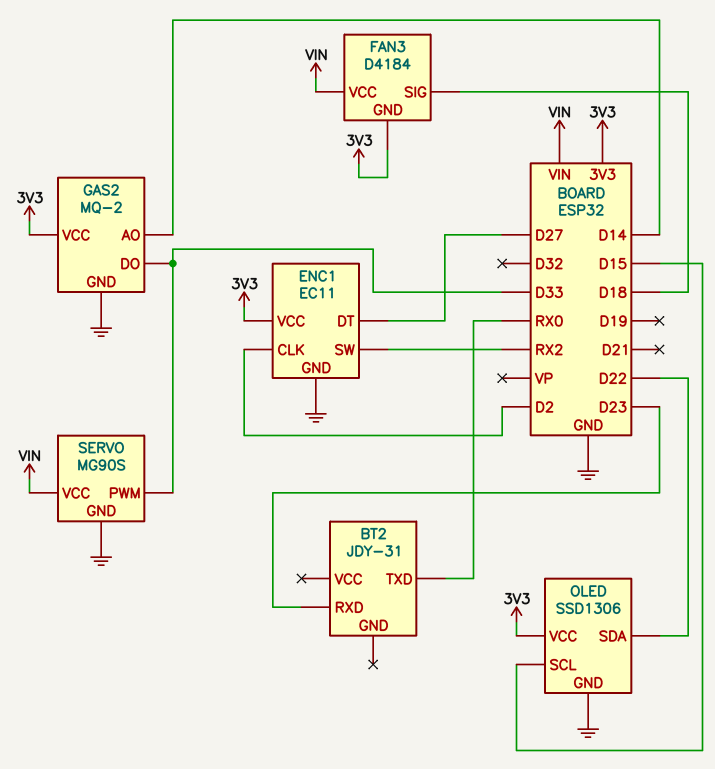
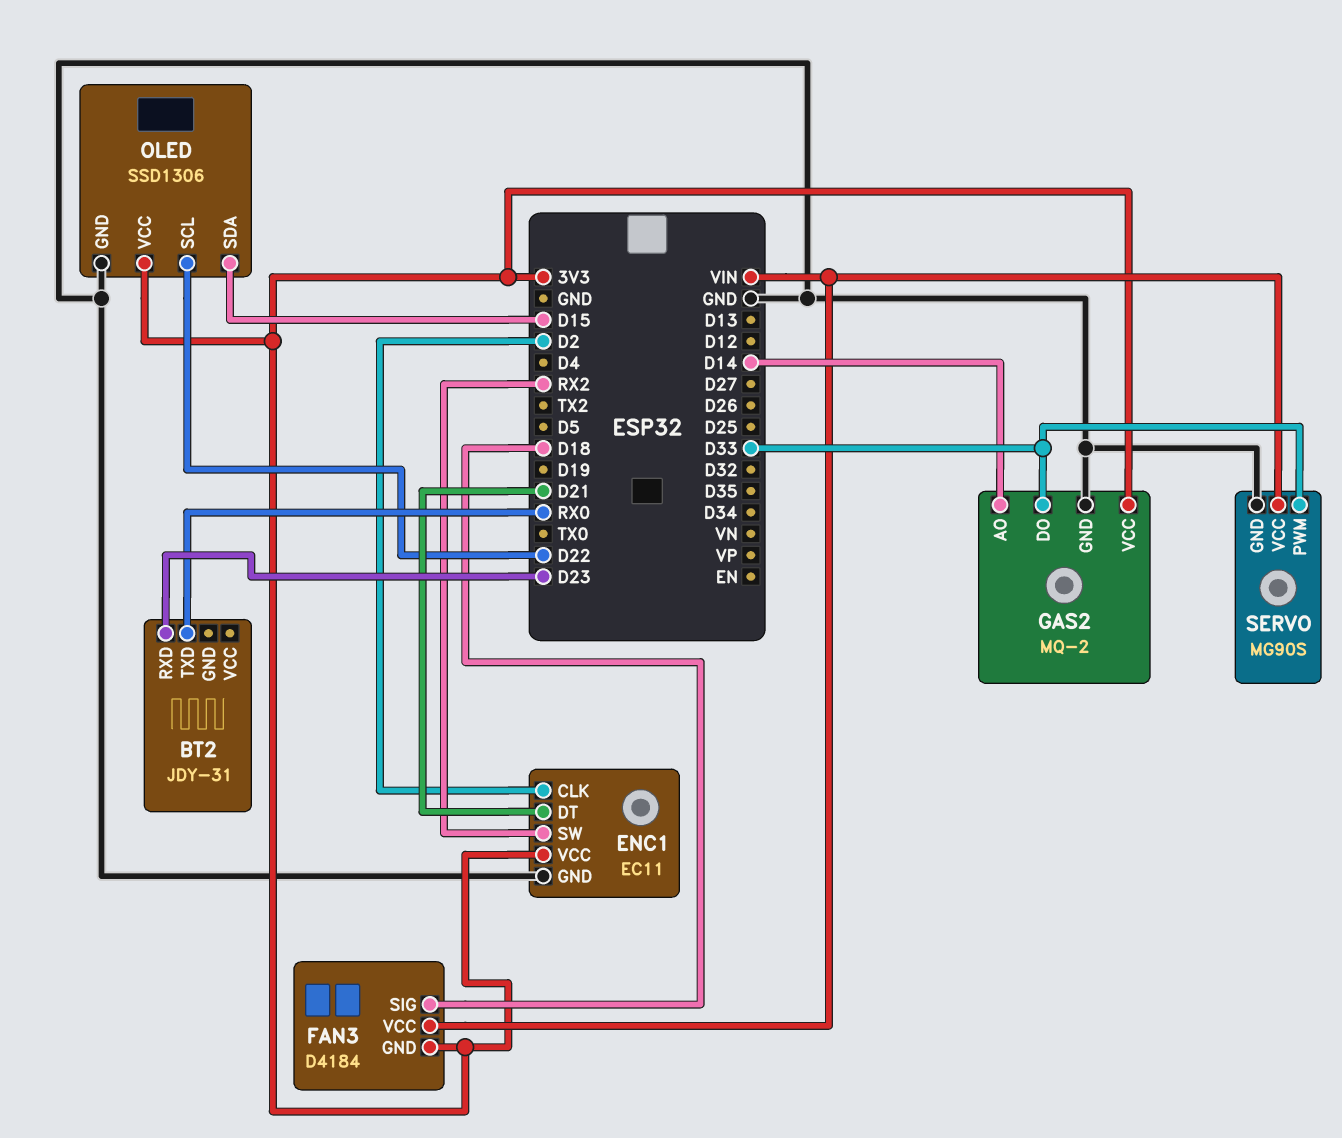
ENC1 pin DT: D27 -> D21
OLED pin SCL: D15 -> D22
OLED pin SDA: D22 -> D15

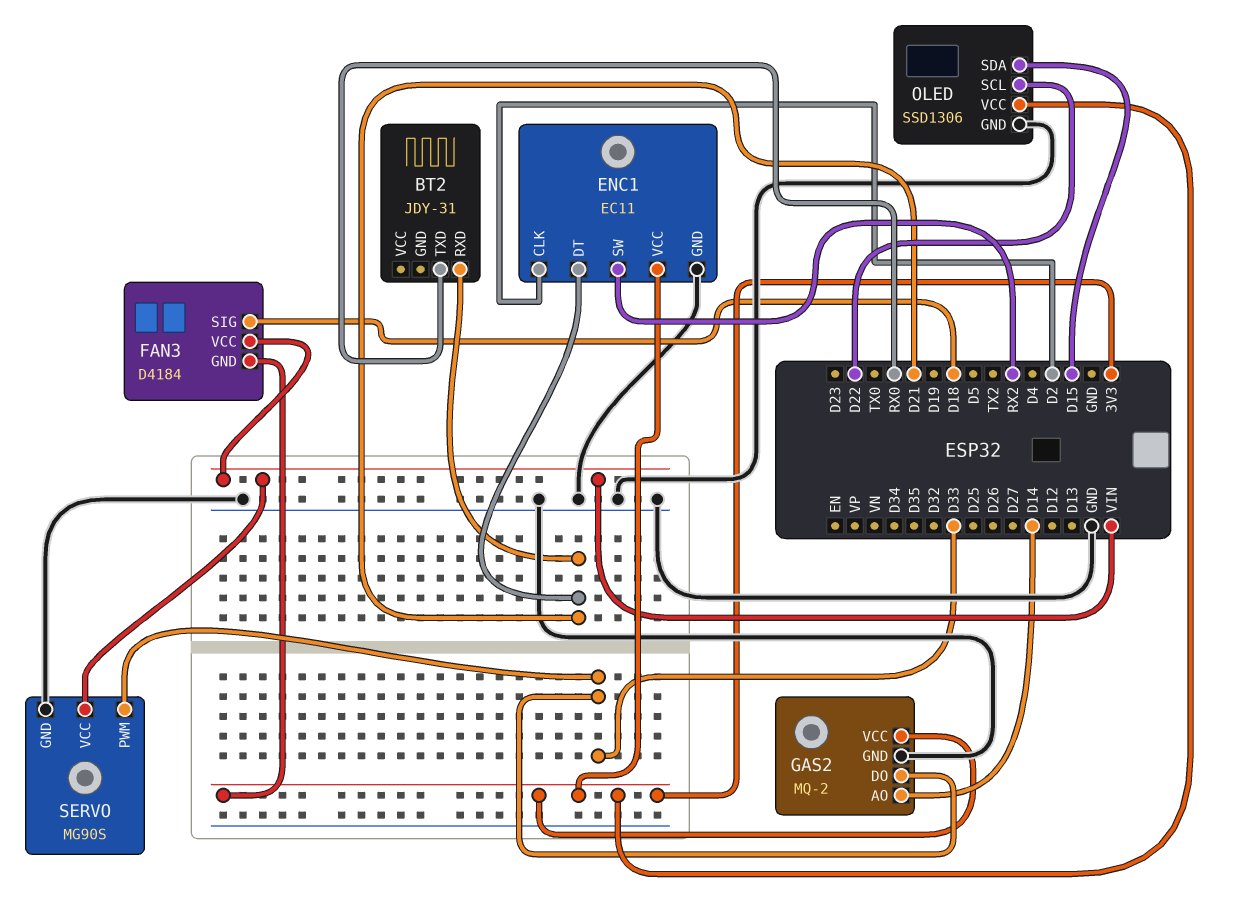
BT2 pin RXD: D23 -> D21

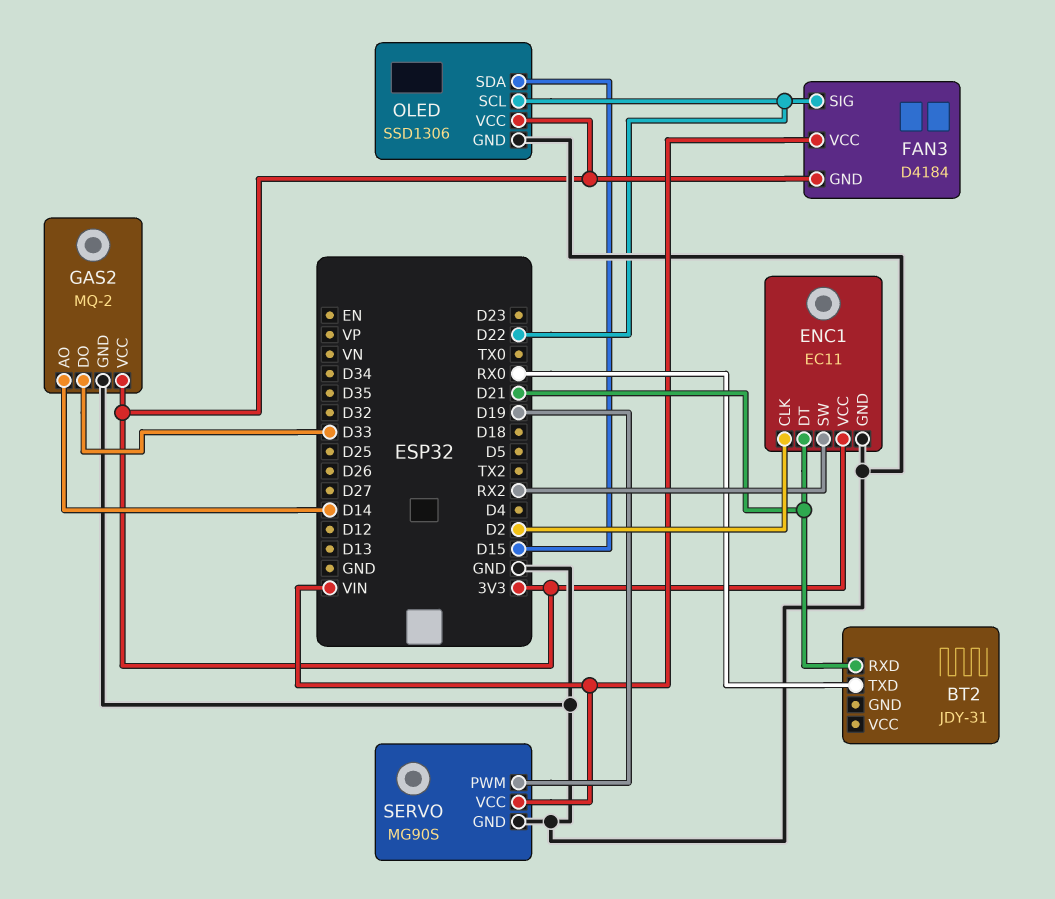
FAN3 pin SIG: D18 -> D22
SERVO pin PWM: D33 -> D19

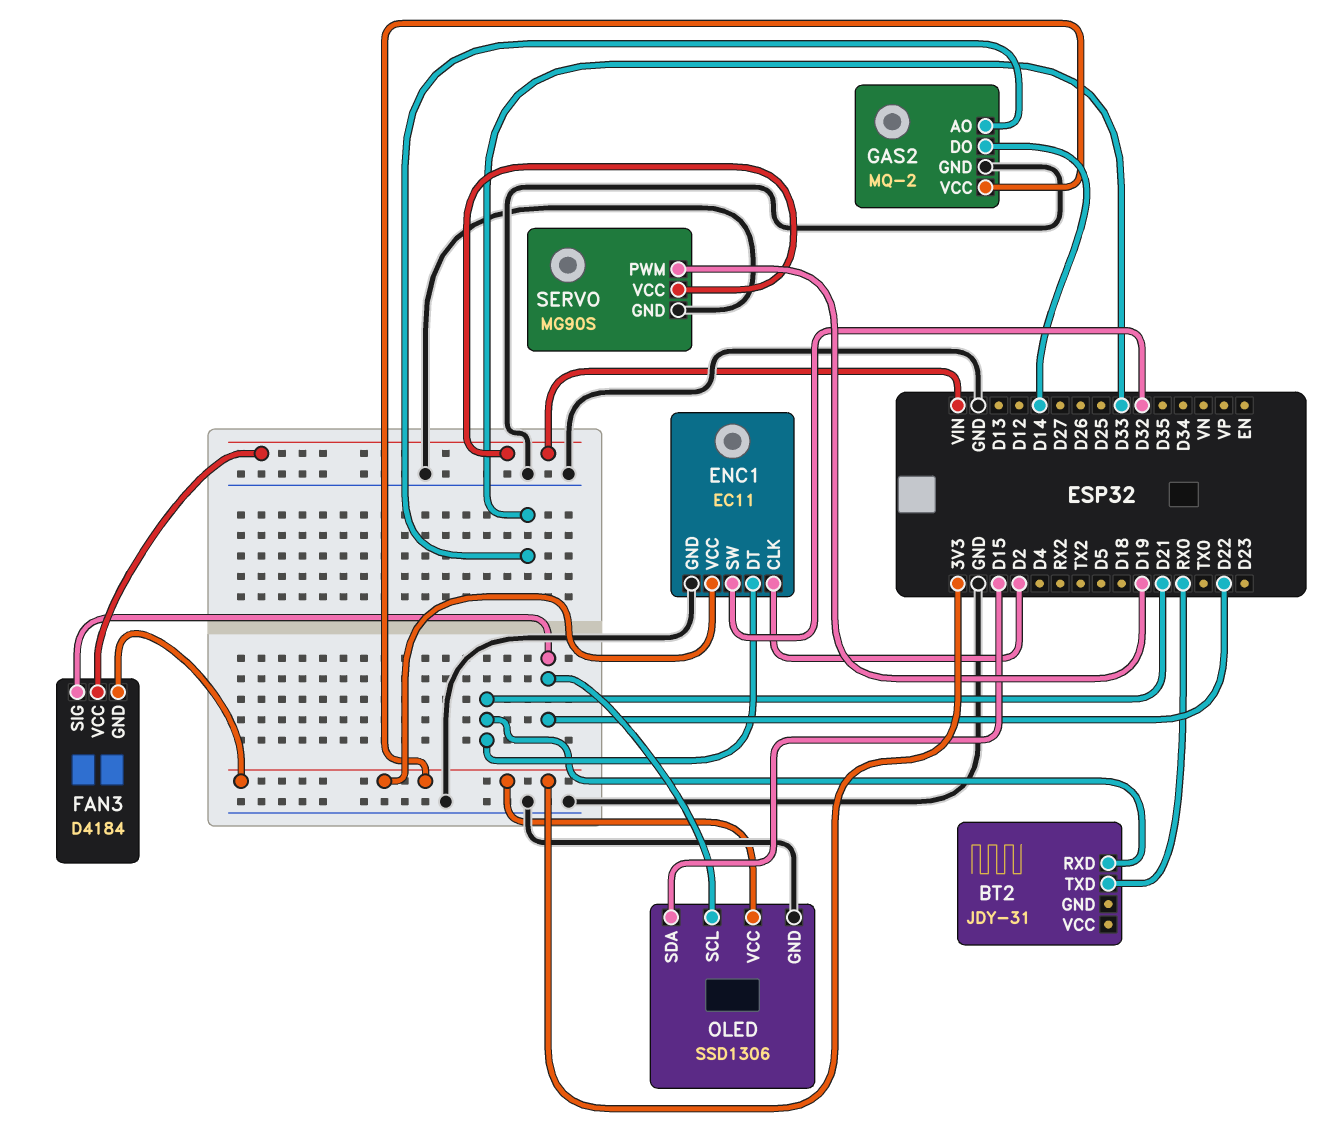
ENC1 pin SW: RX2 -> D32
GAS2 pin AO: D14 -> D33
GAS2 pin DO: D33 -> D14

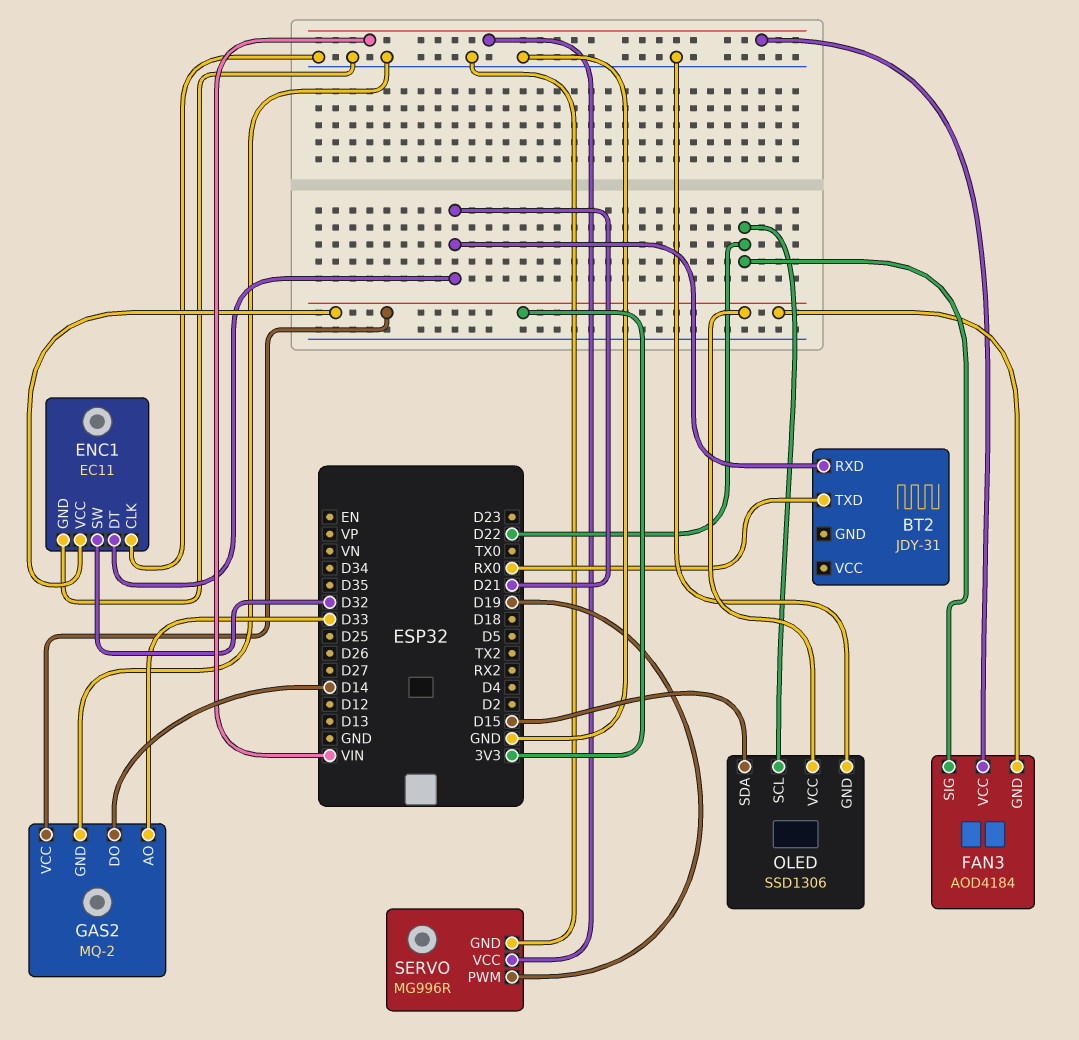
ENC1 pin CLK: D2 -> GND
FAN3: D4184 -> AOD4184
SERVO: MG90S -> MG996R

